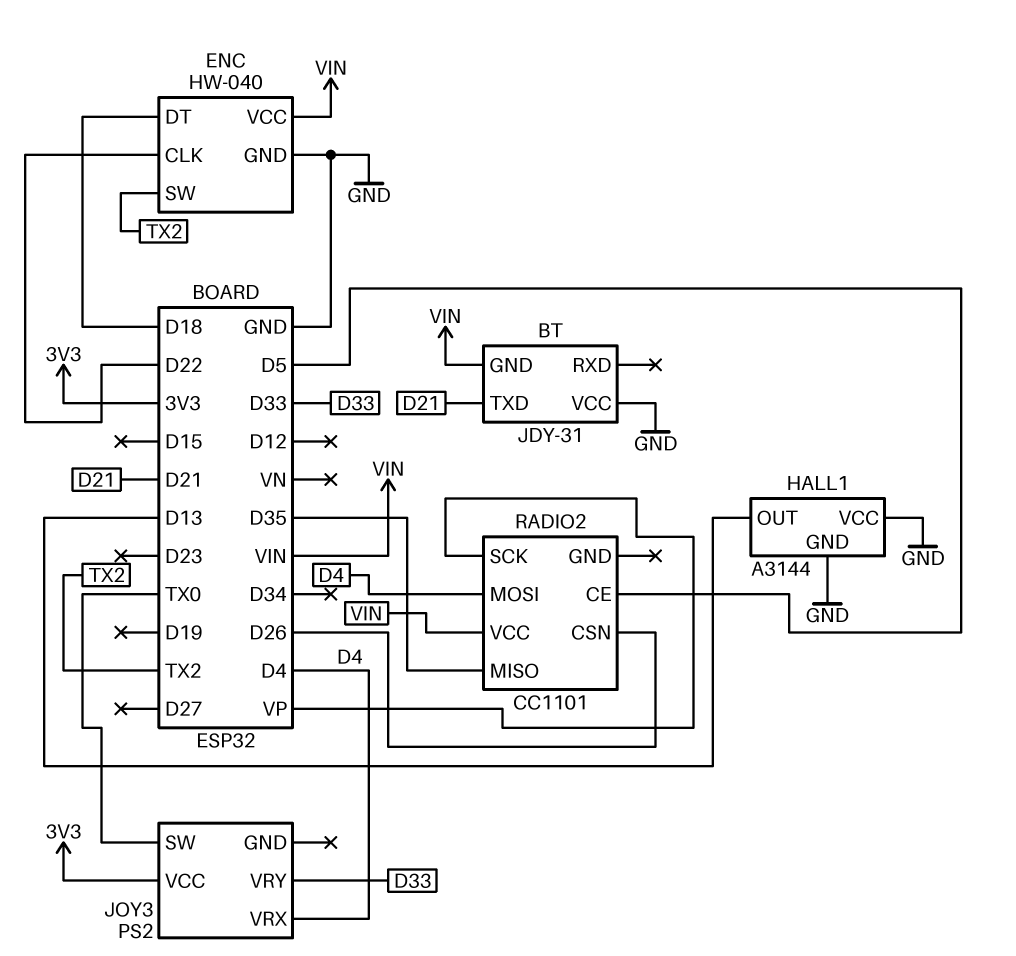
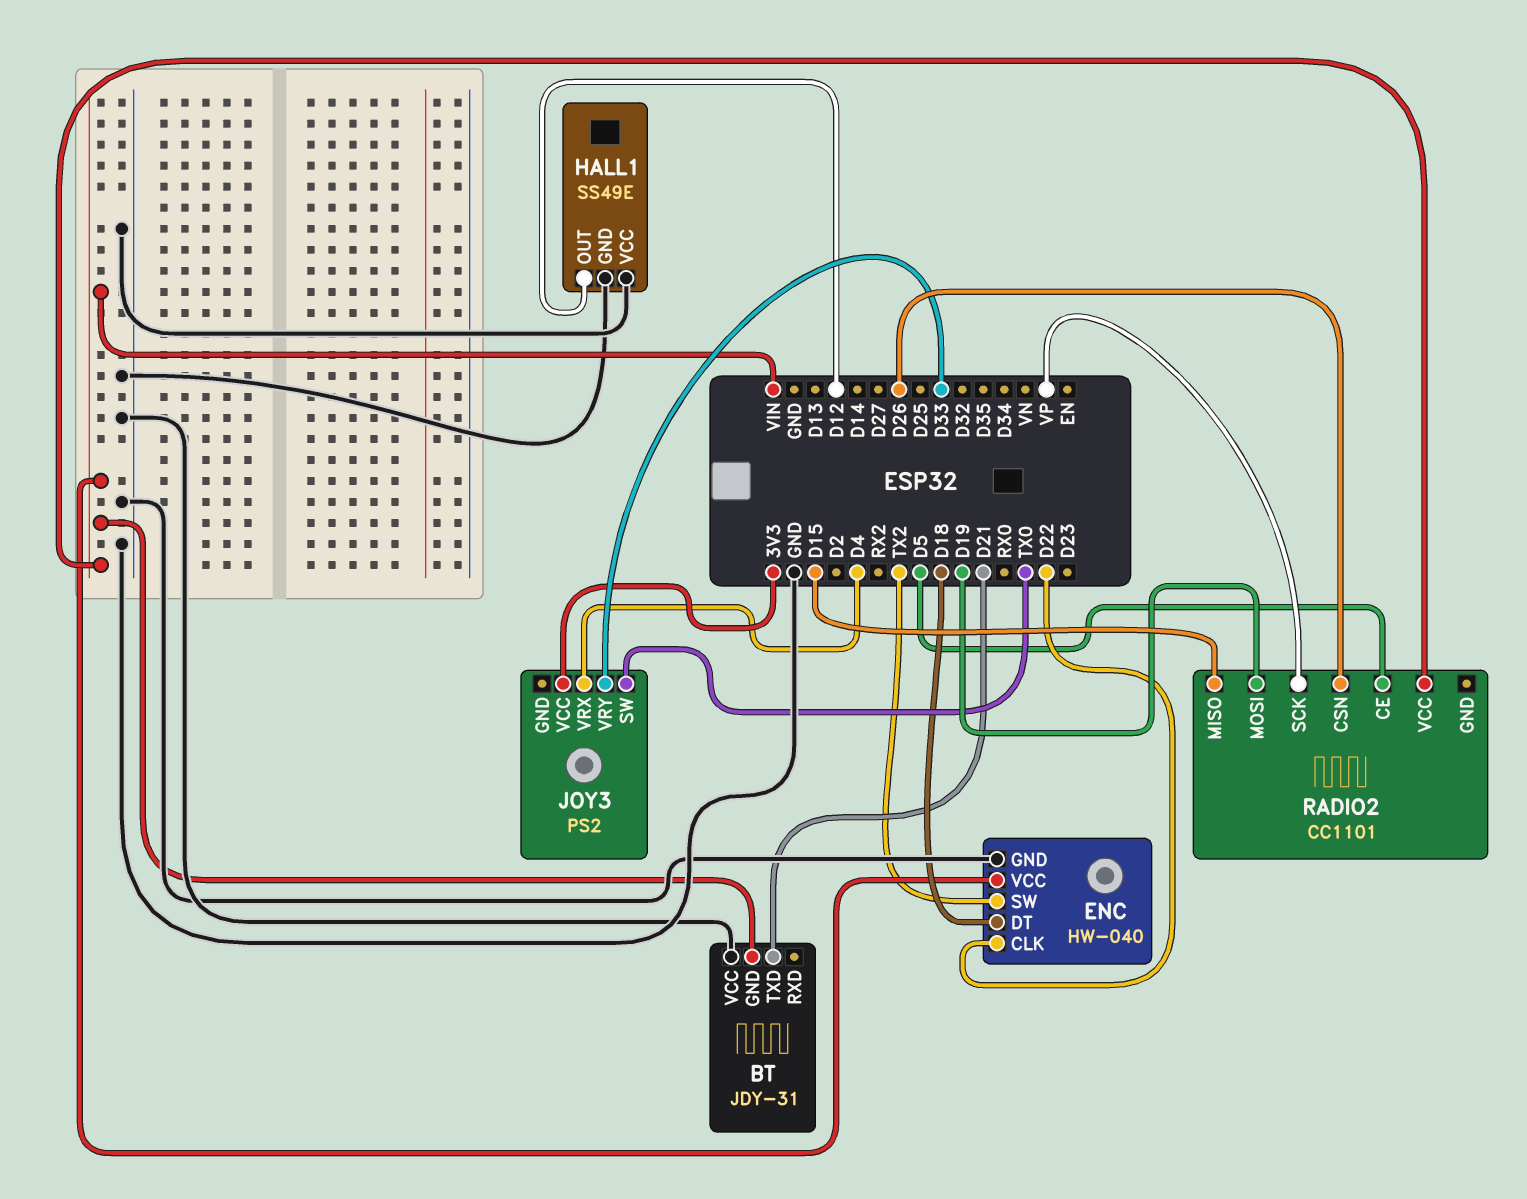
HALL1: A3144 -> SS49E
HALL1 pin OUT: D13 -> D12
RADIO2 pin MISO: D35 -> D15
RADIO2 pin MOSI: D4 -> D19

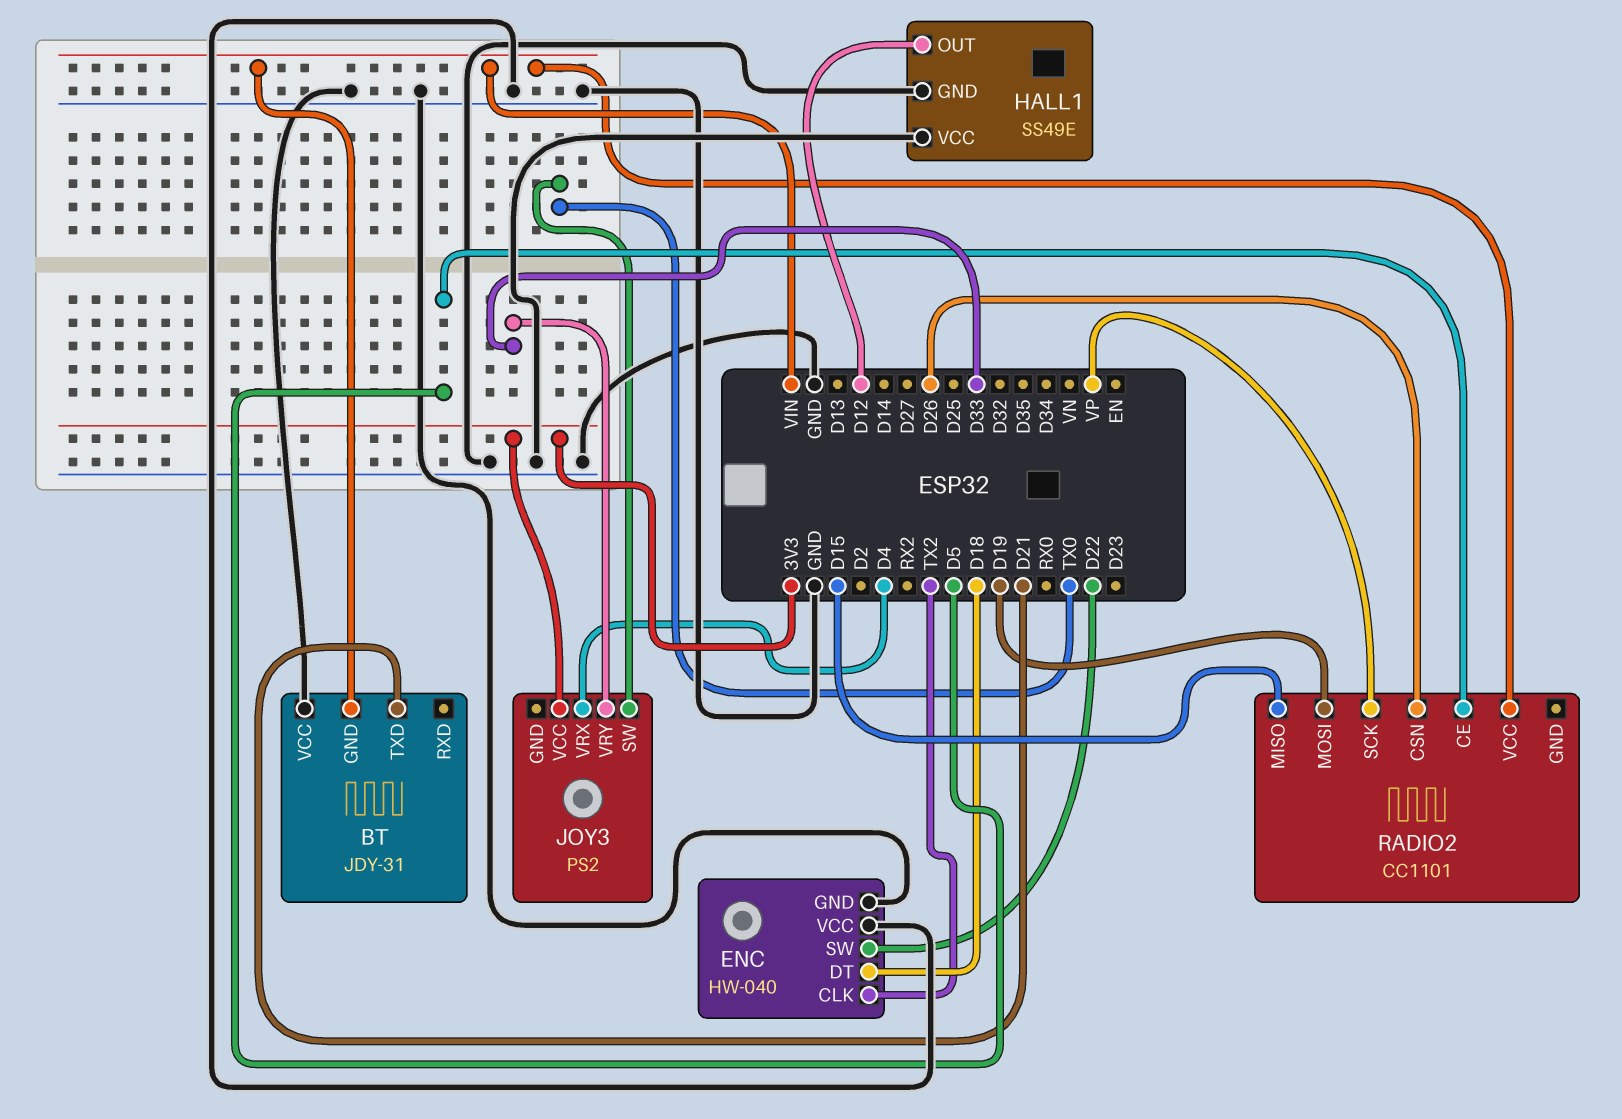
ENC pin CLK: D22 -> TX2
ENC pin SW: TX2 -> D22
ENC pin VCC: VIN -> GND

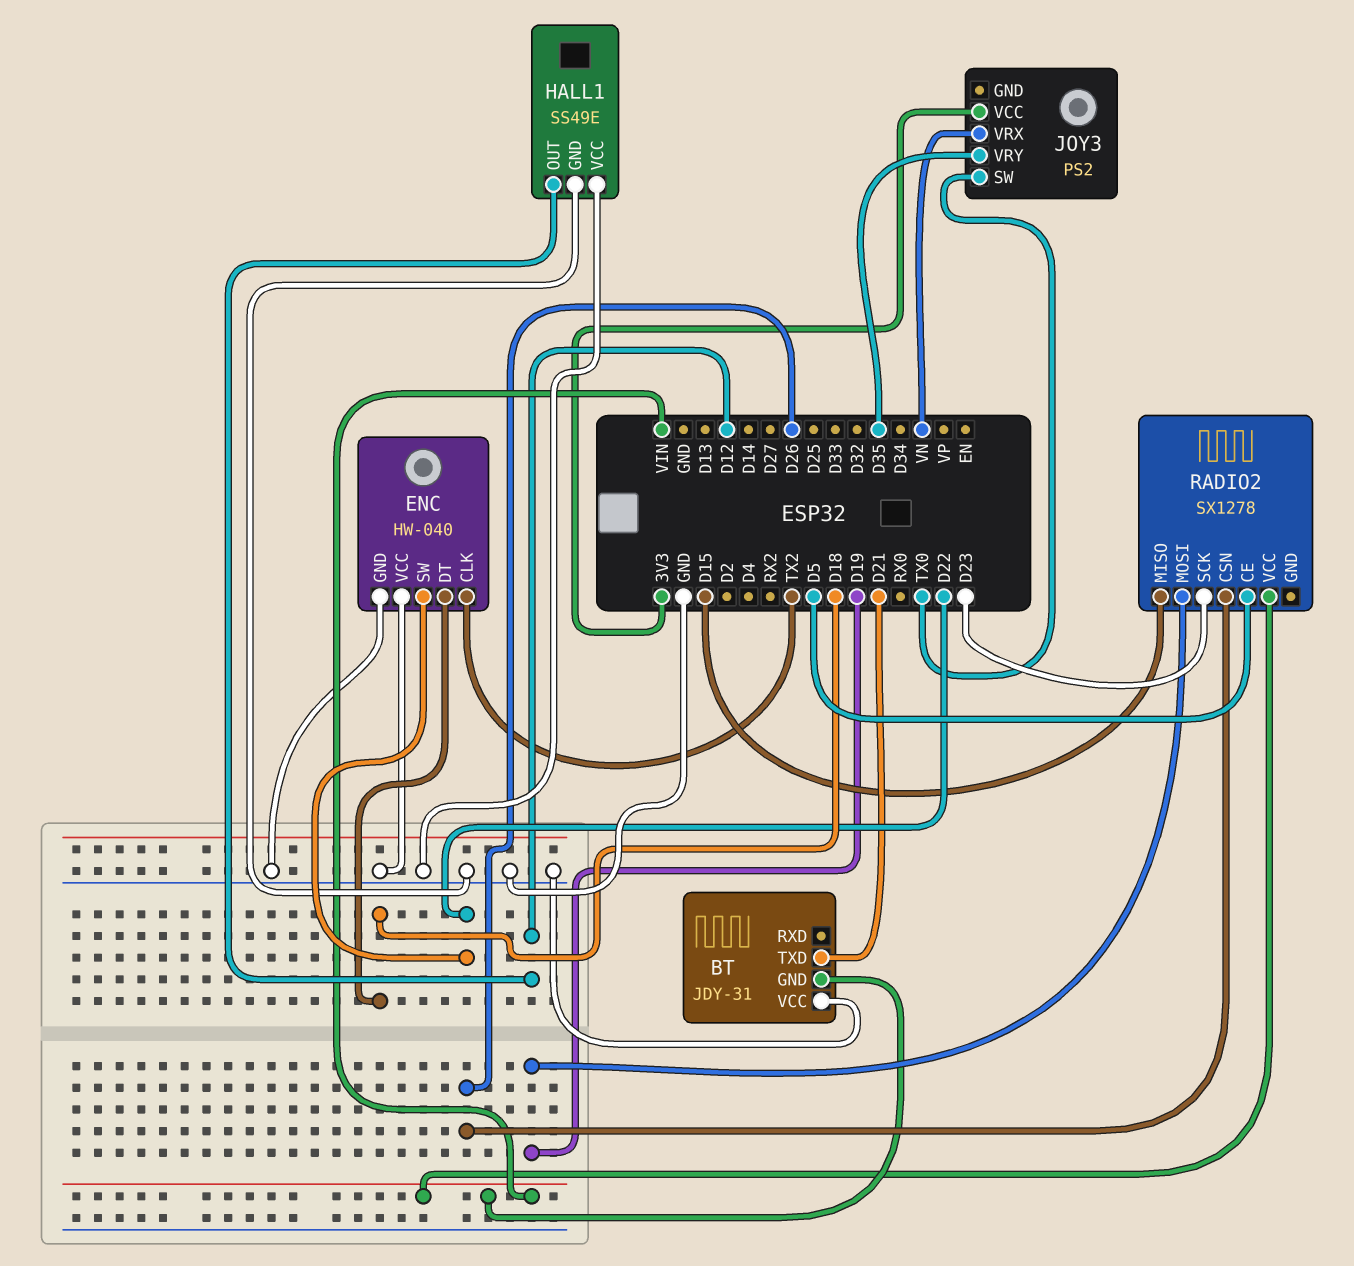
JOY3 pin VRX: D4 -> VN
JOY3 pin VRY: D33 -> D35
RADIO2: CC1101 -> SX1278
RADIO2 pin SCK: VP -> D23

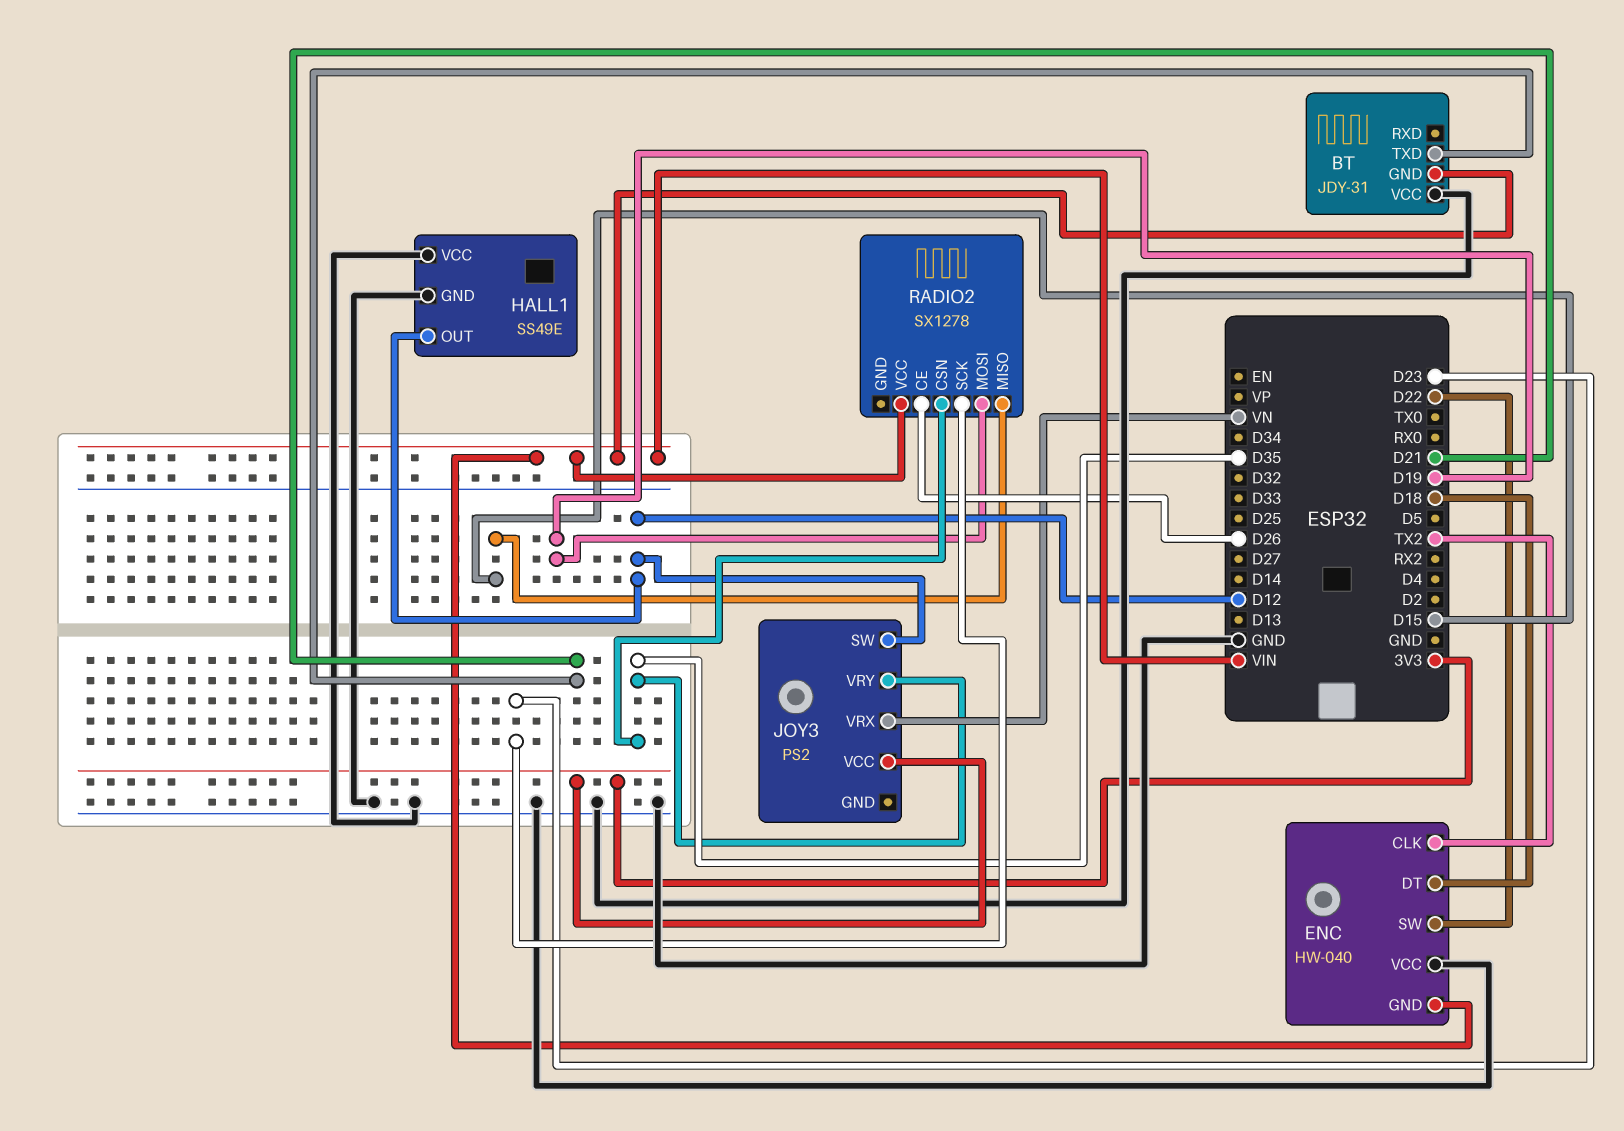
ENC pin GND: GND -> VIN
JOY3 pin SW: TX0 -> D12
RADIO2 pin CE: D5 -> D26
RADIO2 pin CSN: D26 -> D35

